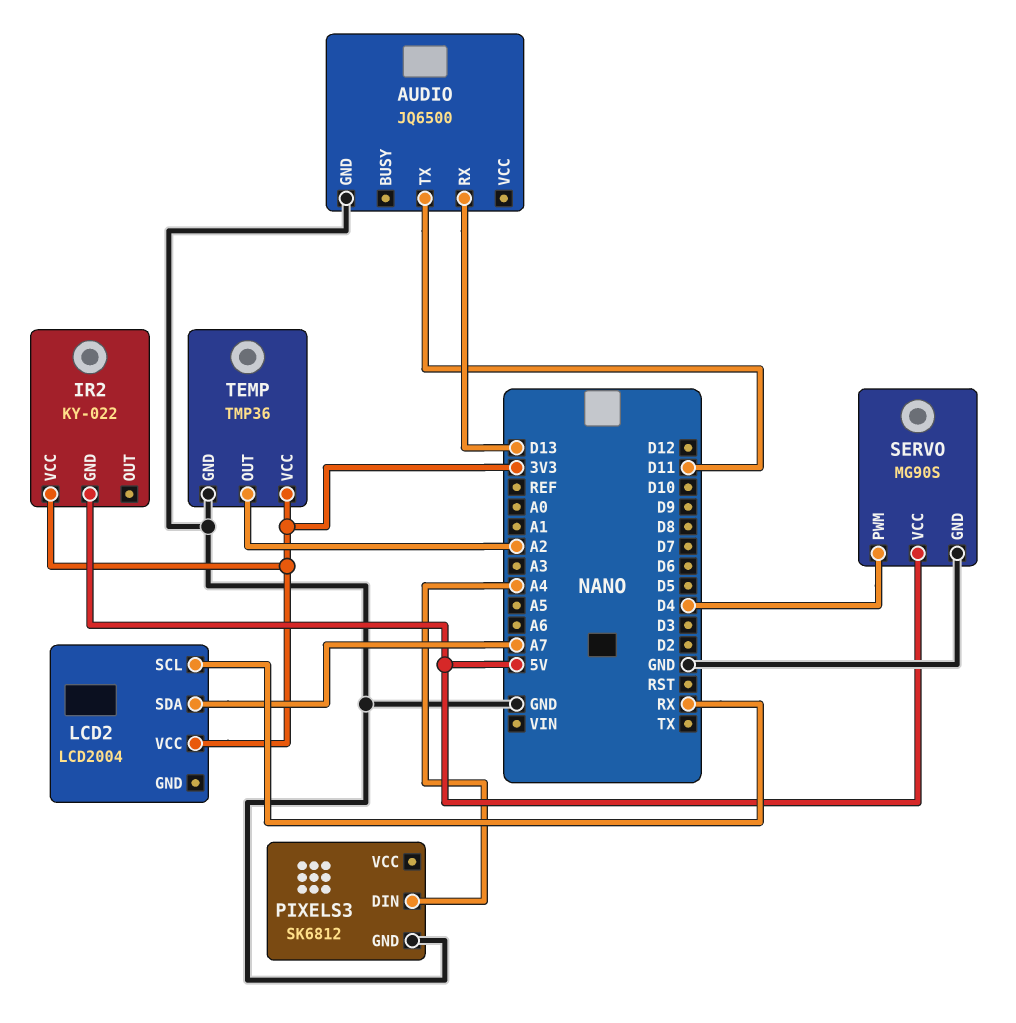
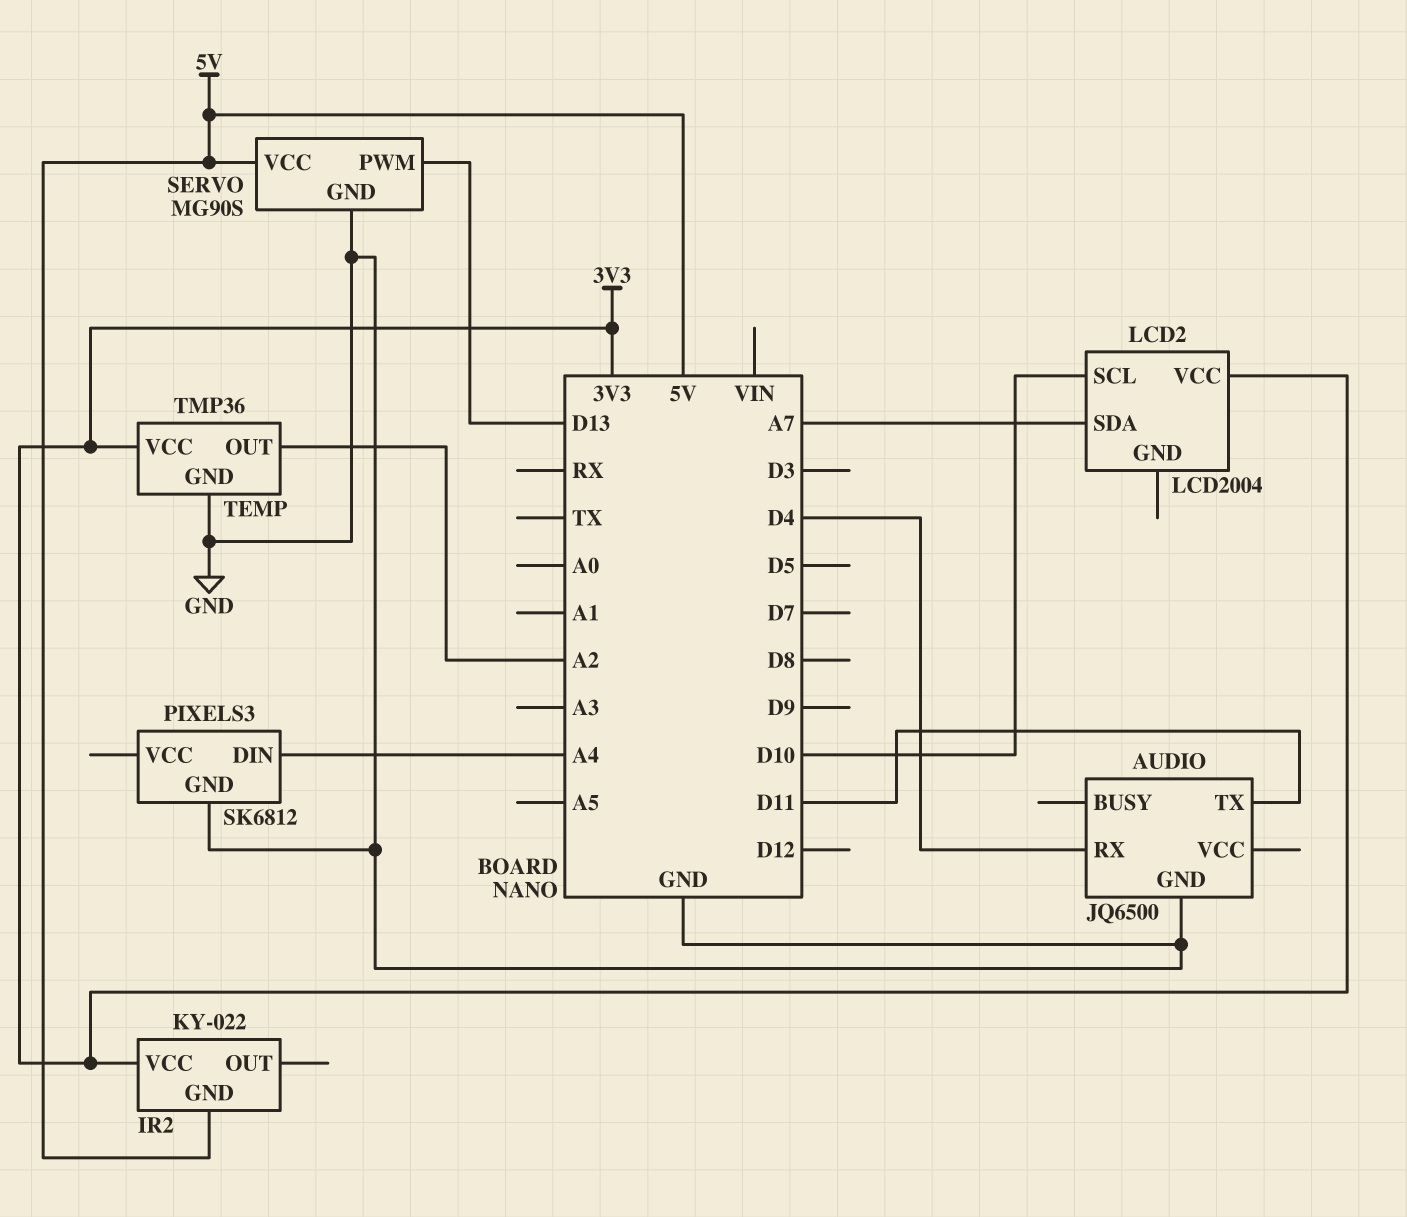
AUDIO pin RX: D13 -> D4
LCD2 pin SCL: RX -> D10
SERVO pin PWM: D4 -> D13

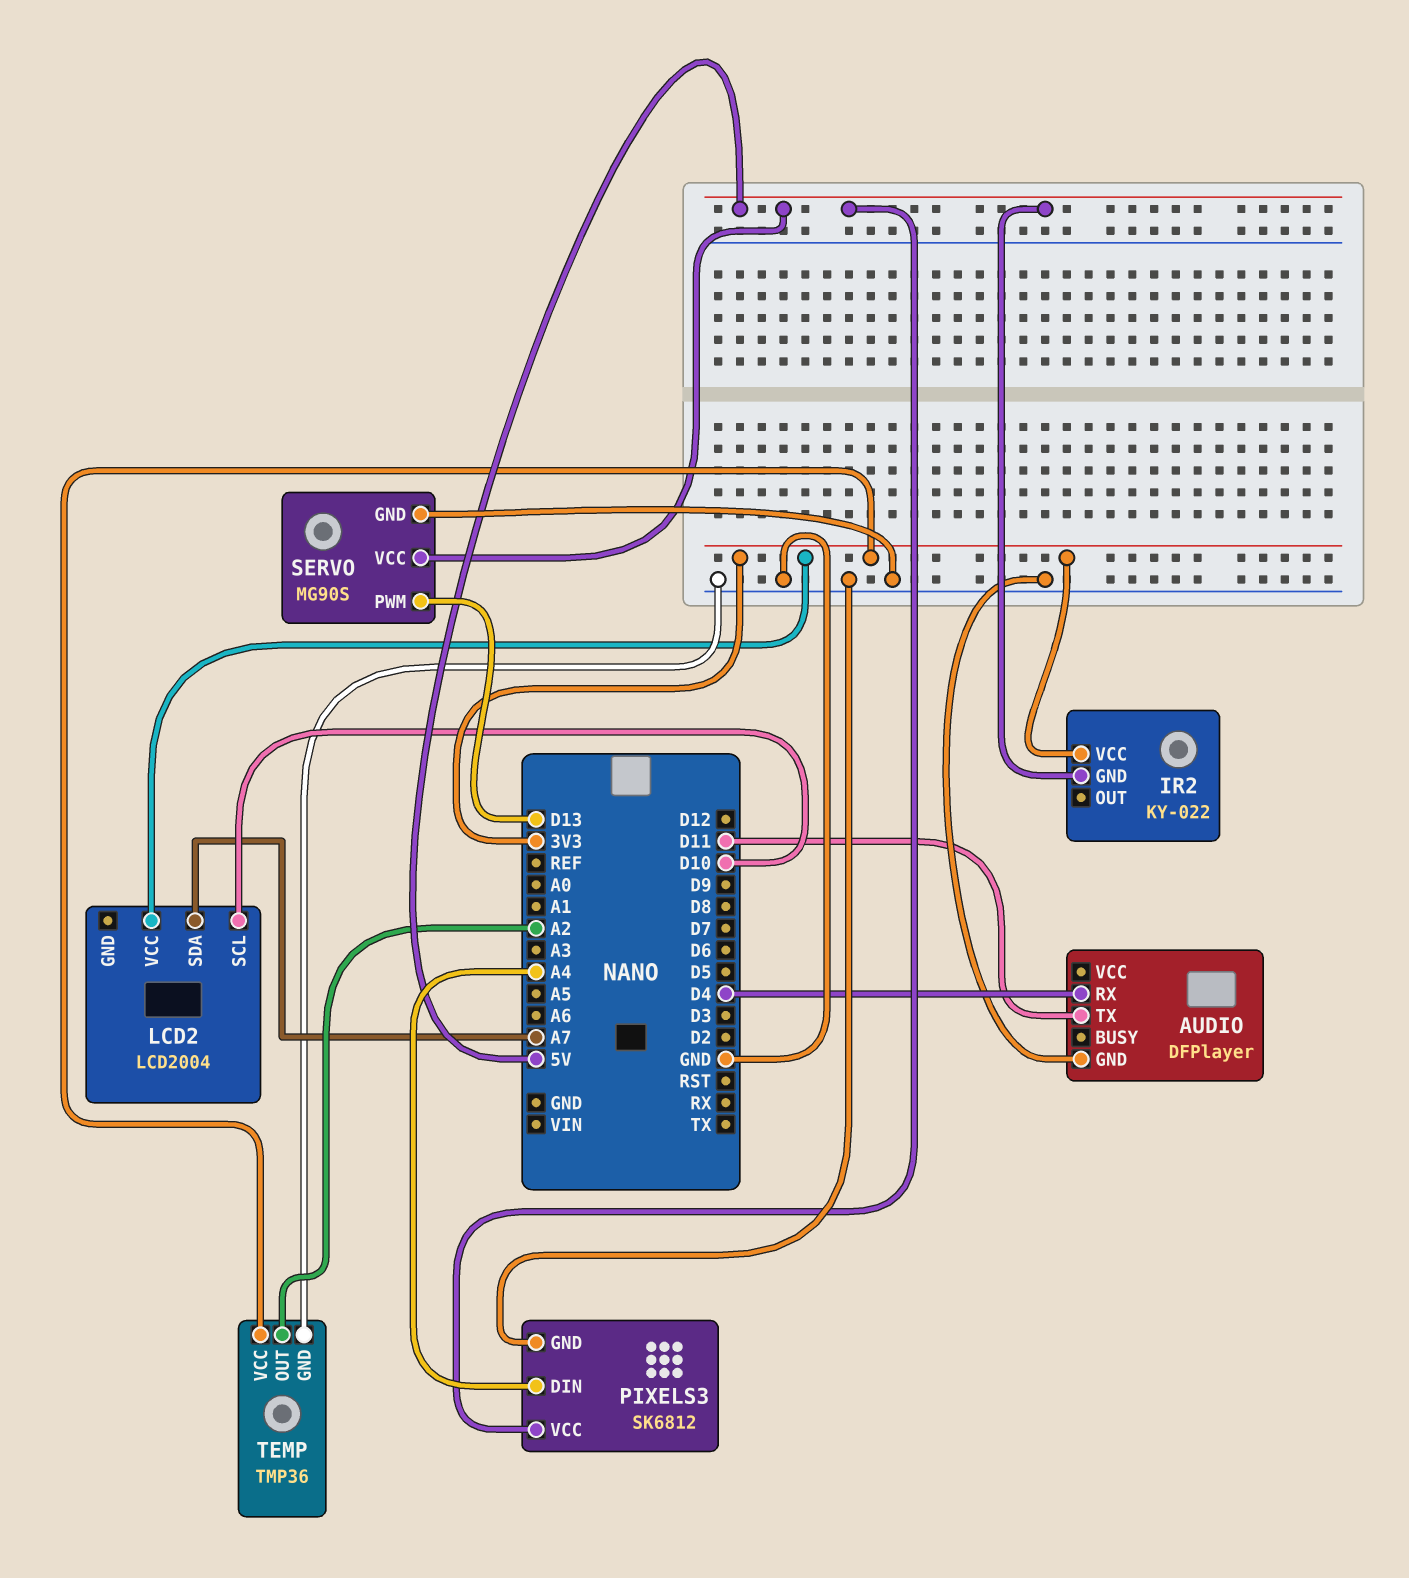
AUDIO: JQ6500 -> DFPlayer
PIXELS3 pin VCC: none -> 5V

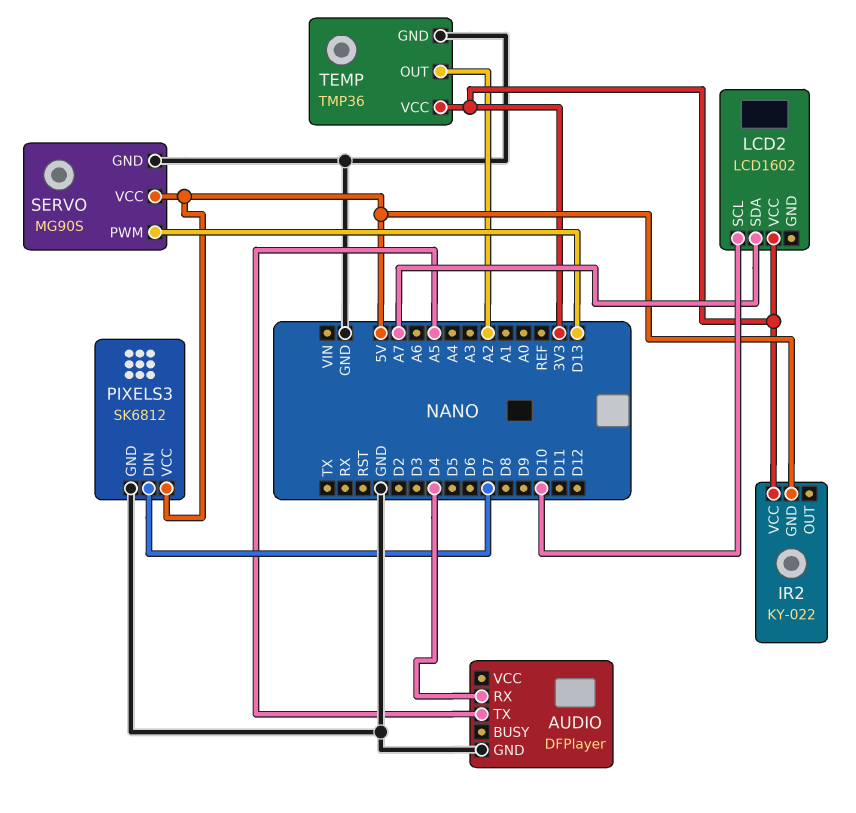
AUDIO pin TX: D11 -> A5
LCD2: LCD2004 -> LCD1602
PIXELS3 pin DIN: A4 -> D7

